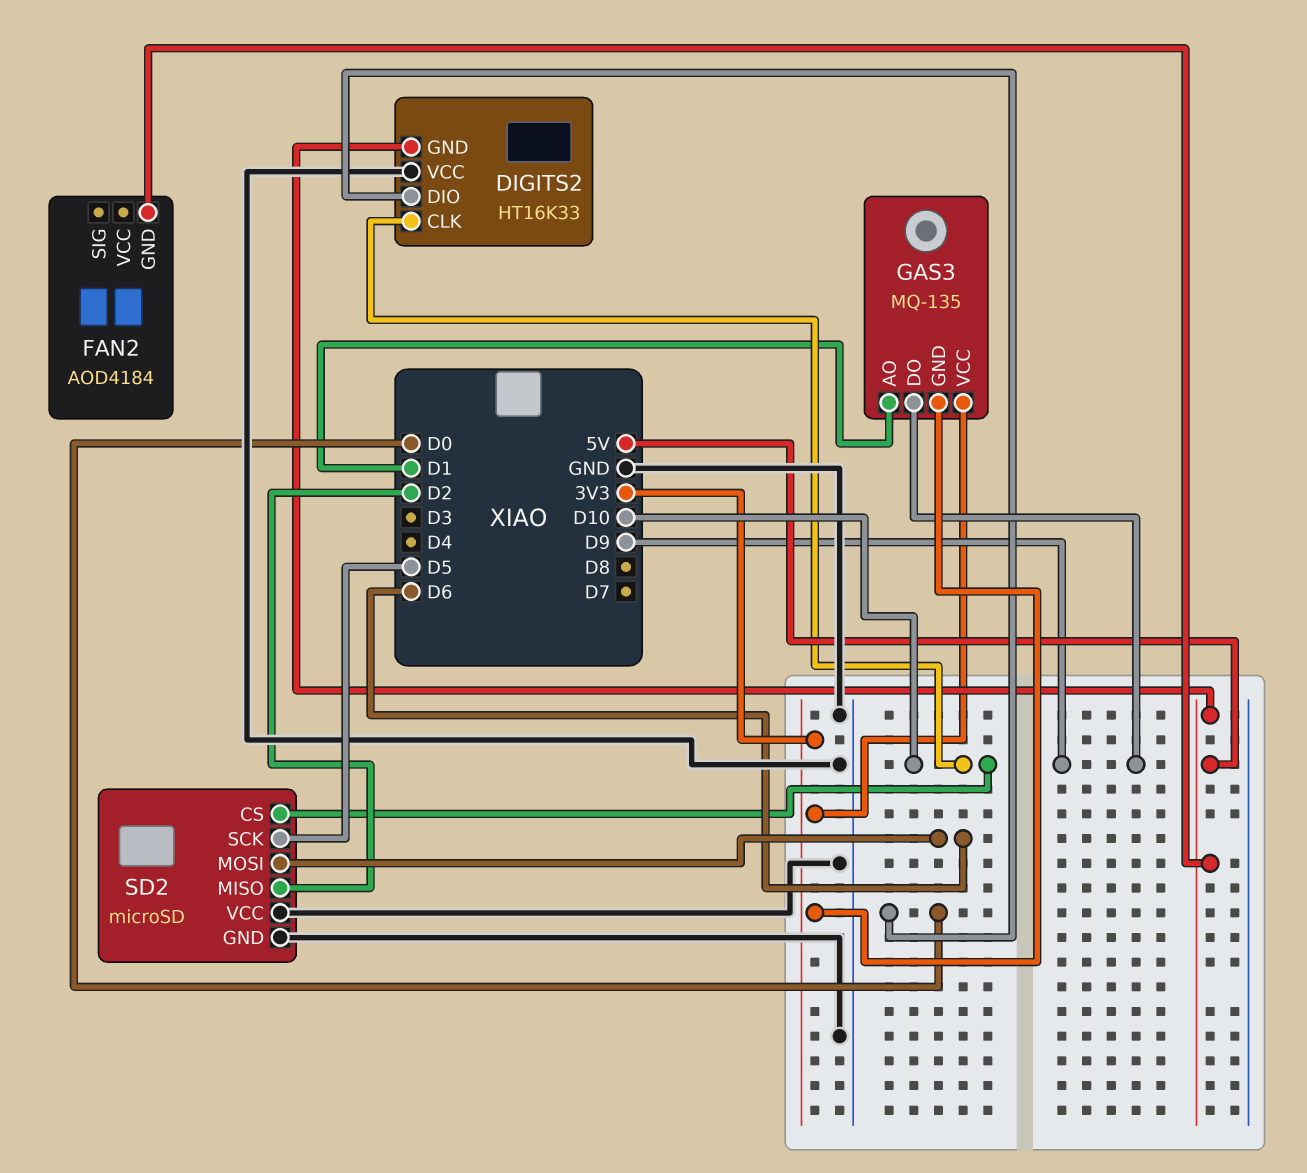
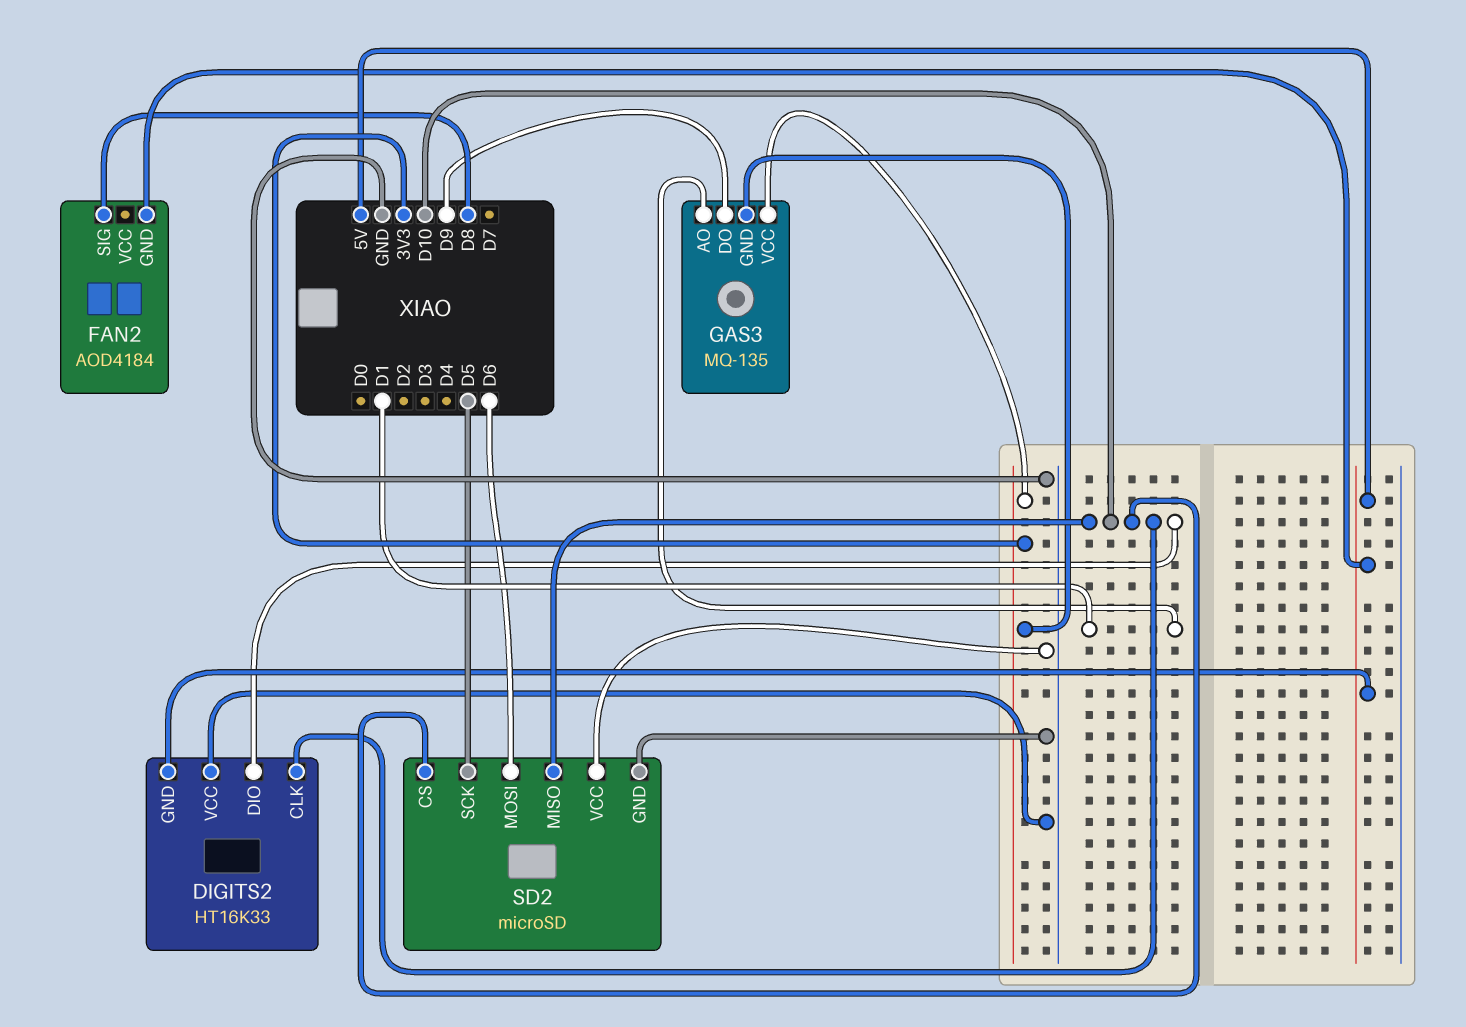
DIGITS2 pin DIO: D0 -> D10
FAN2 pin SIG: none -> D8
SD2 pin MISO: D2 -> D10

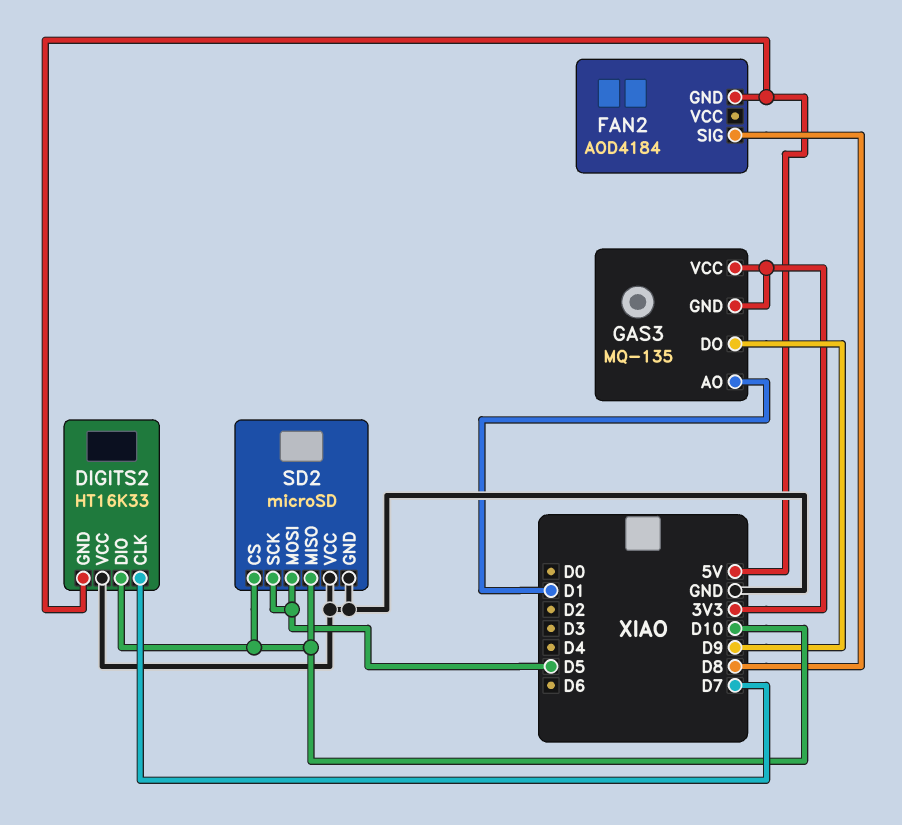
DIGITS2 pin CLK: D10 -> D7
SD2 pin MOSI: D6 -> D5

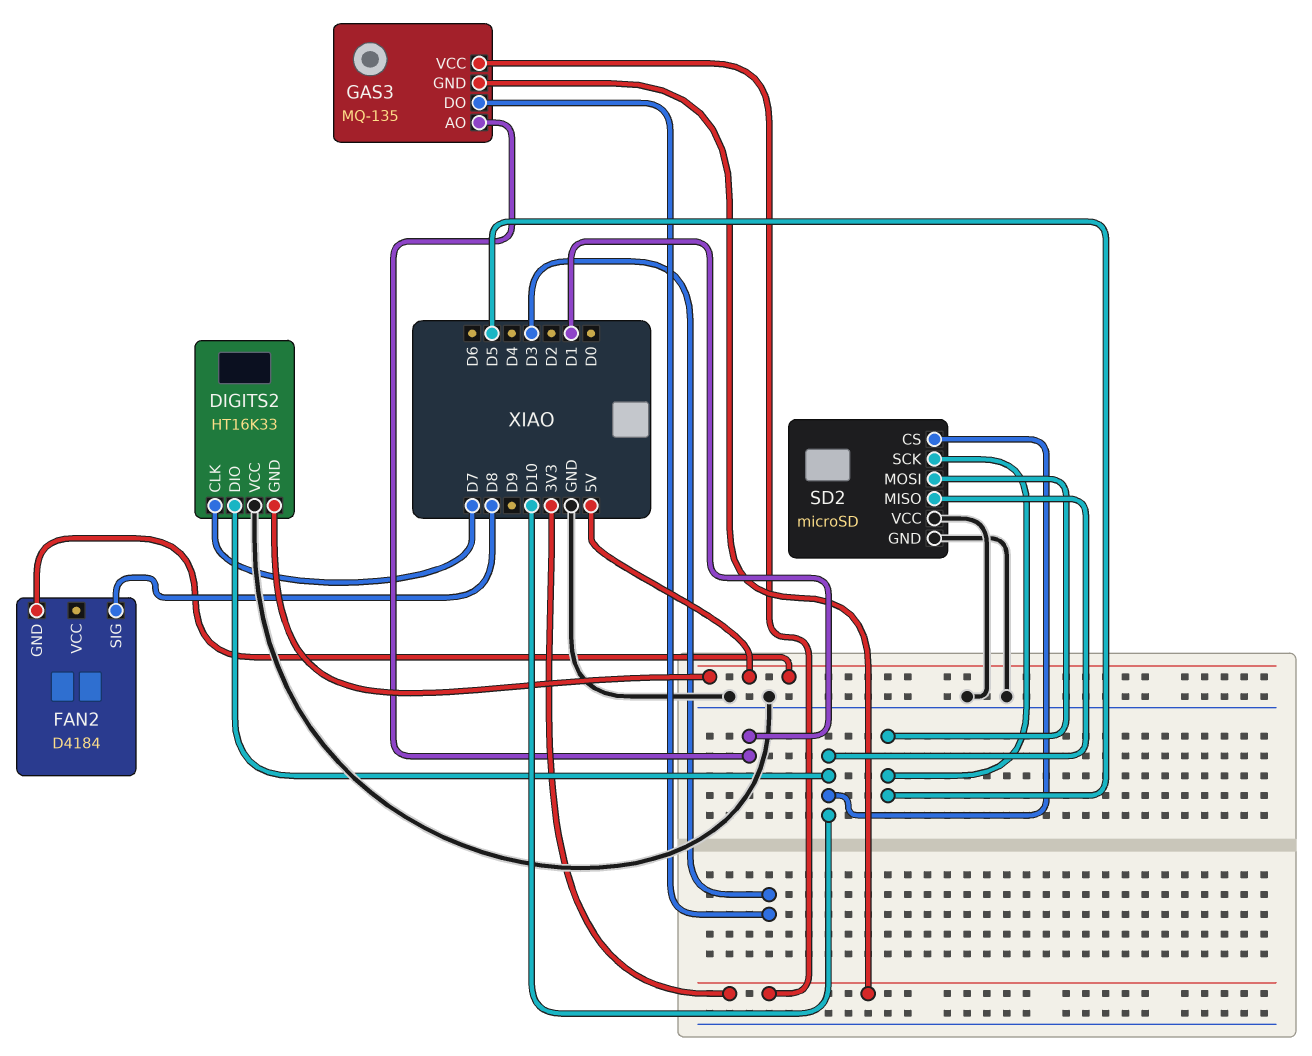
FAN2: AOD4184 -> D4184
GAS3 pin DO: D9 -> D3

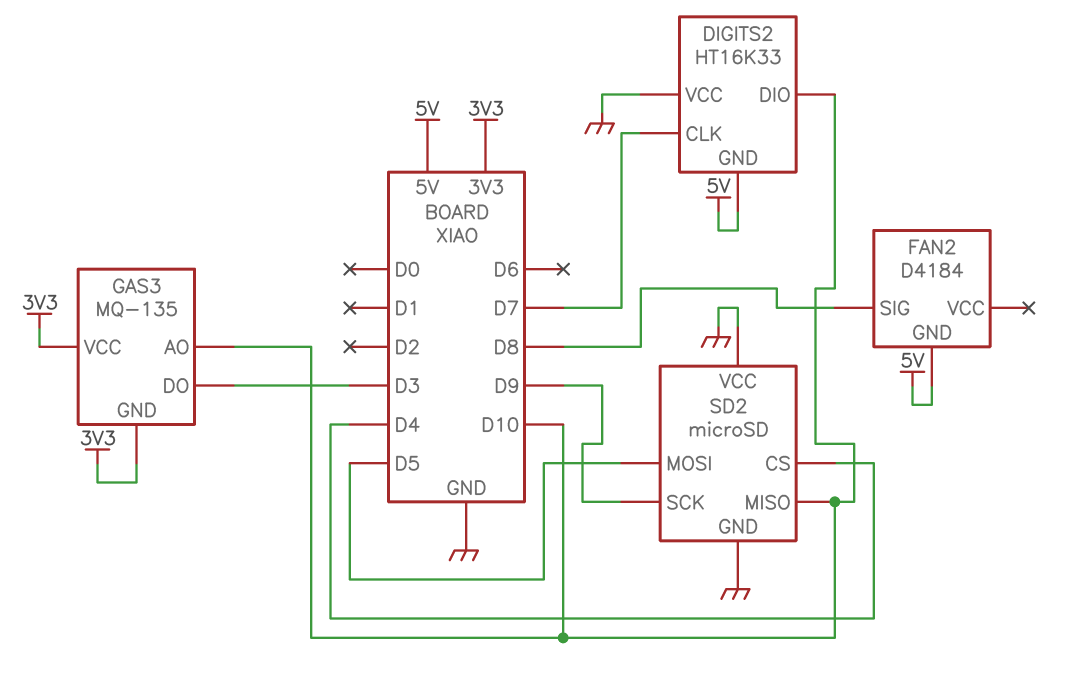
GAS3 pin AO: D1 -> D10
SD2 pin CS: D10 -> D4
SD2 pin SCK: D5 -> D9

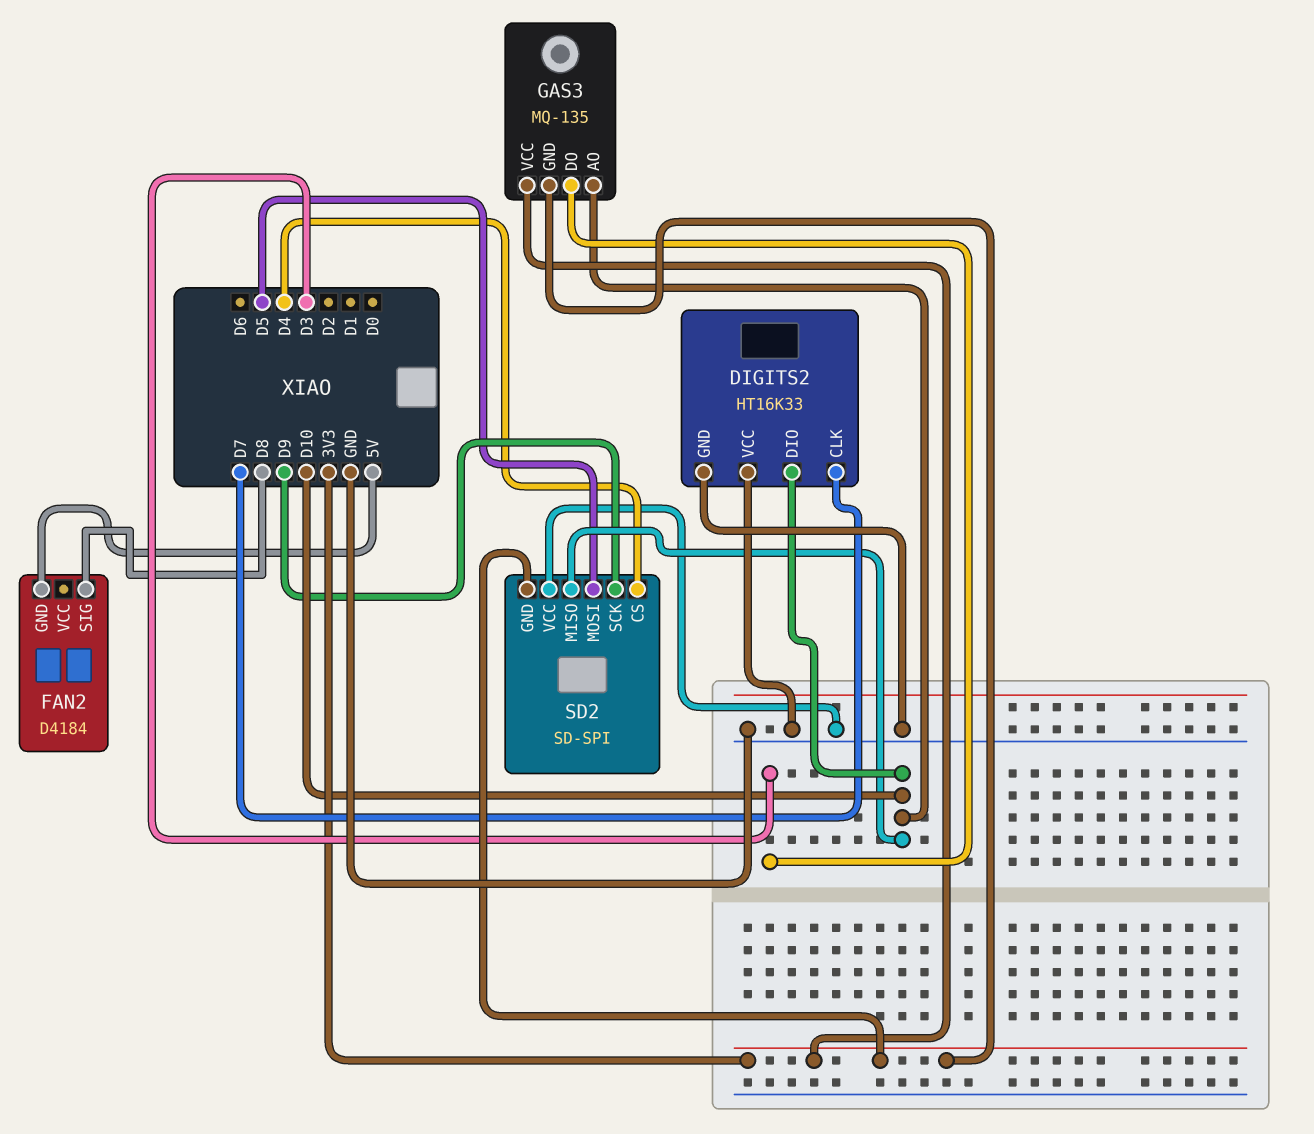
DIGITS2 pin GND: 5V -> GND
SD2: microSD -> SD-SPI
SD2 pin GND: GND -> 3V3

